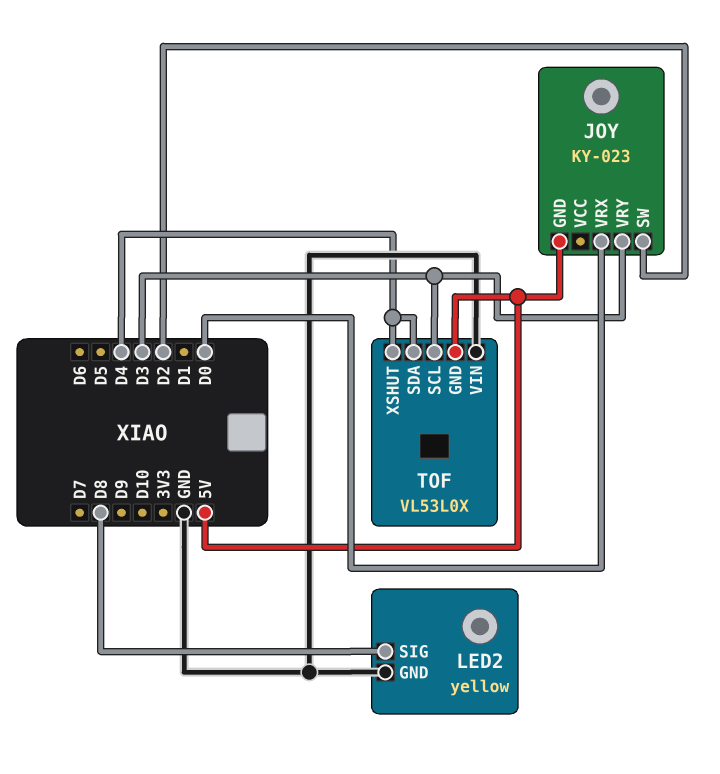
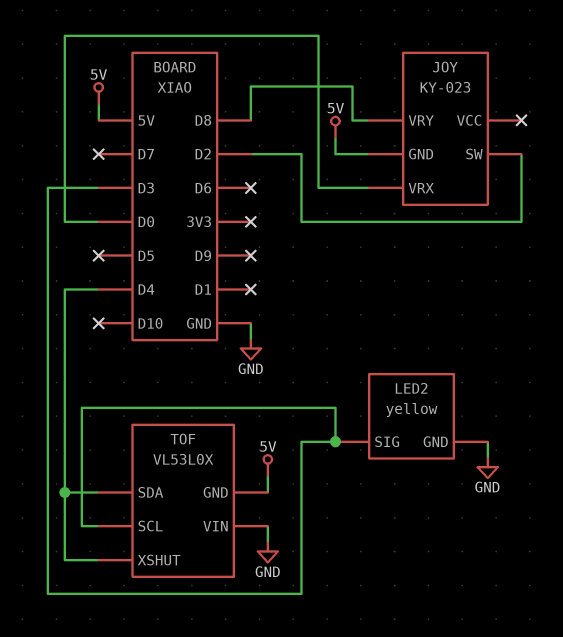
JOY pin VRY: D3 -> D8
LED2 pin SIG: D8 -> D3

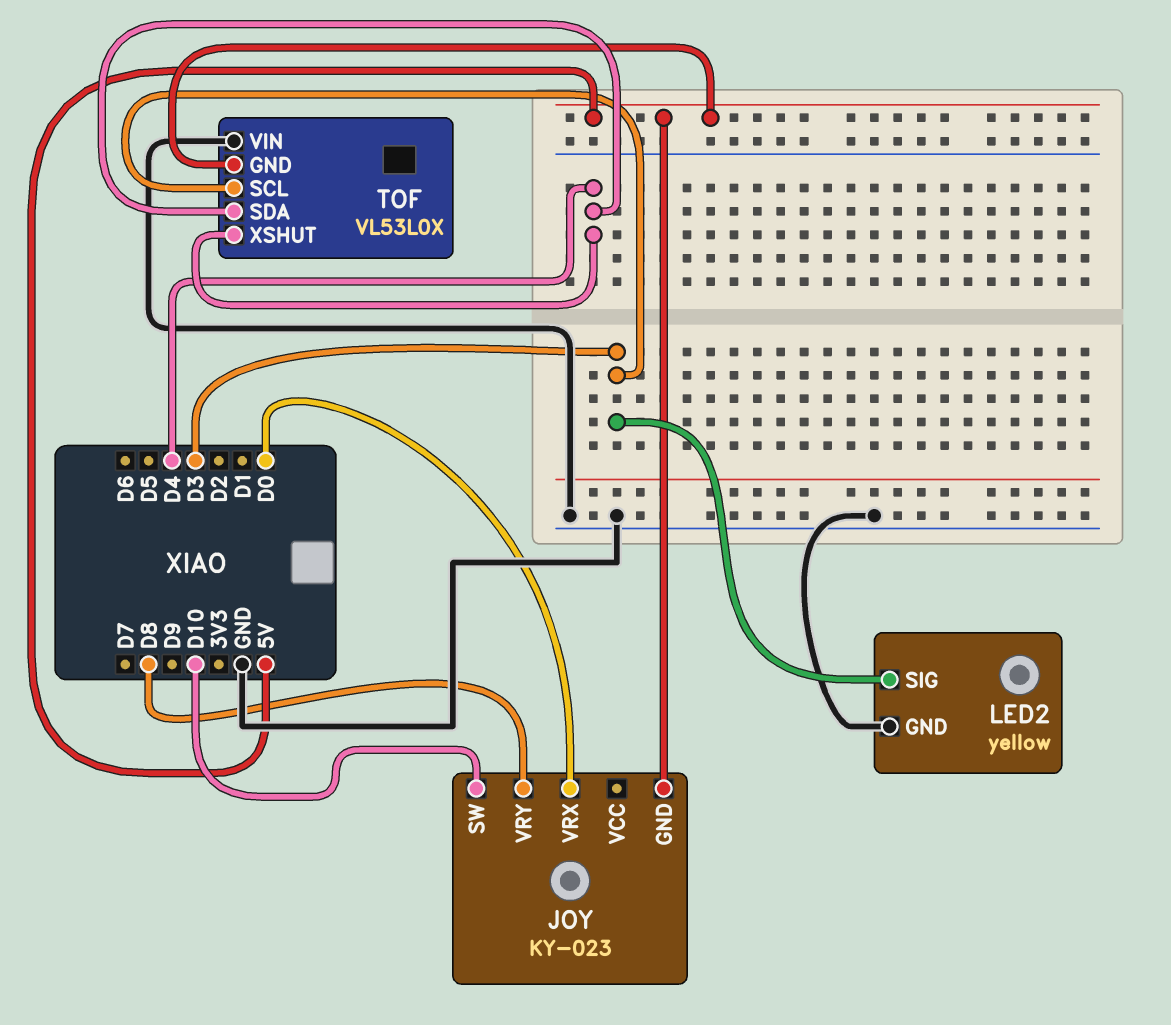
JOY pin SW: D2 -> D10

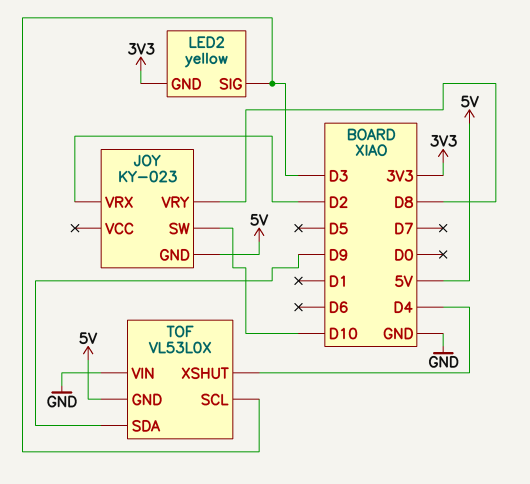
JOY pin VRX: D0 -> D2
LED2 pin GND: GND -> 3V3
TOF pin SDA: D4 -> D9

